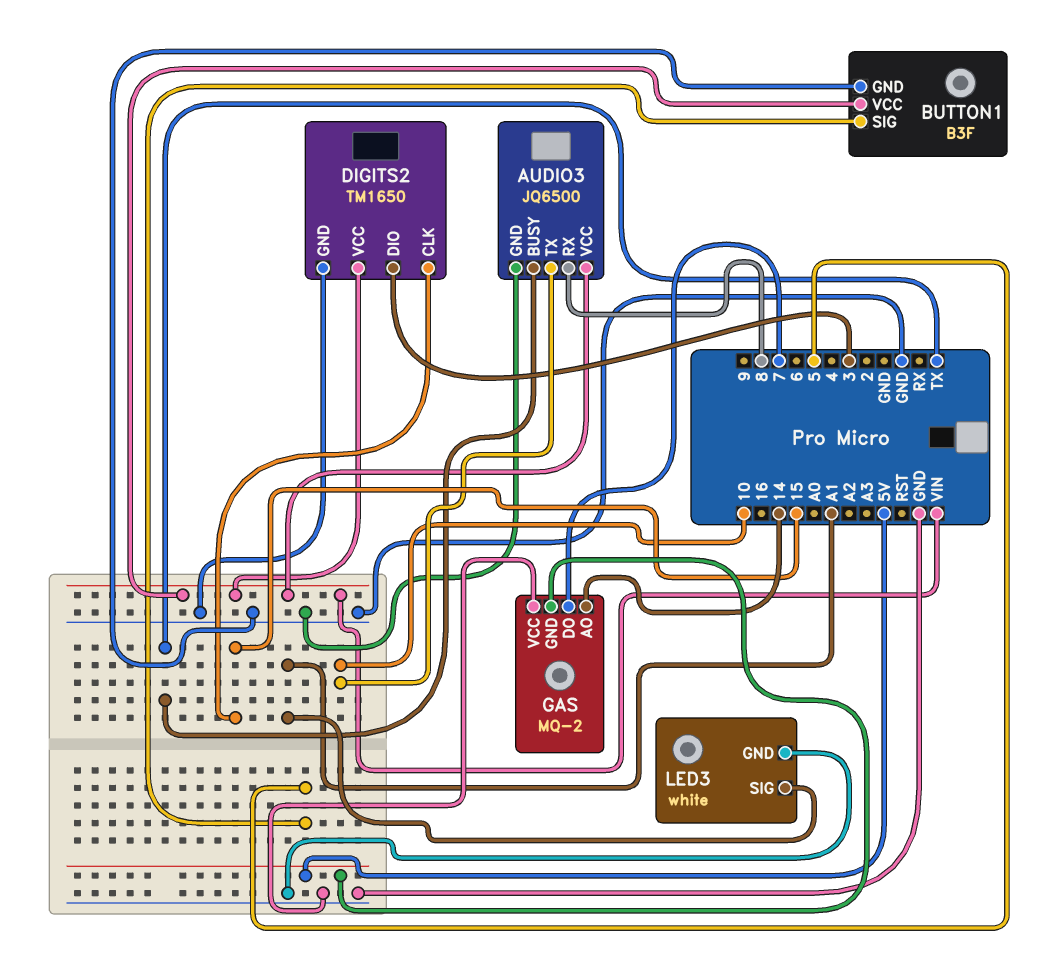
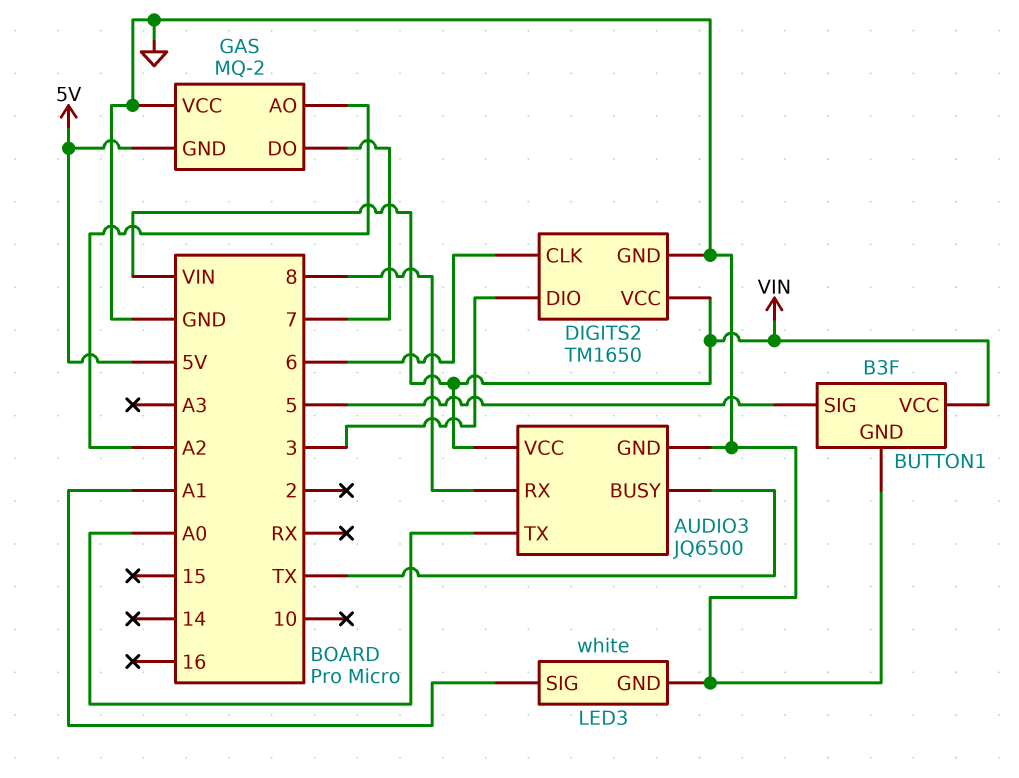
AUDIO3 pin TX: 10 -> A0
DIGITS2 pin CLK: 15 -> 6
GAS pin AO: 14 -> A2

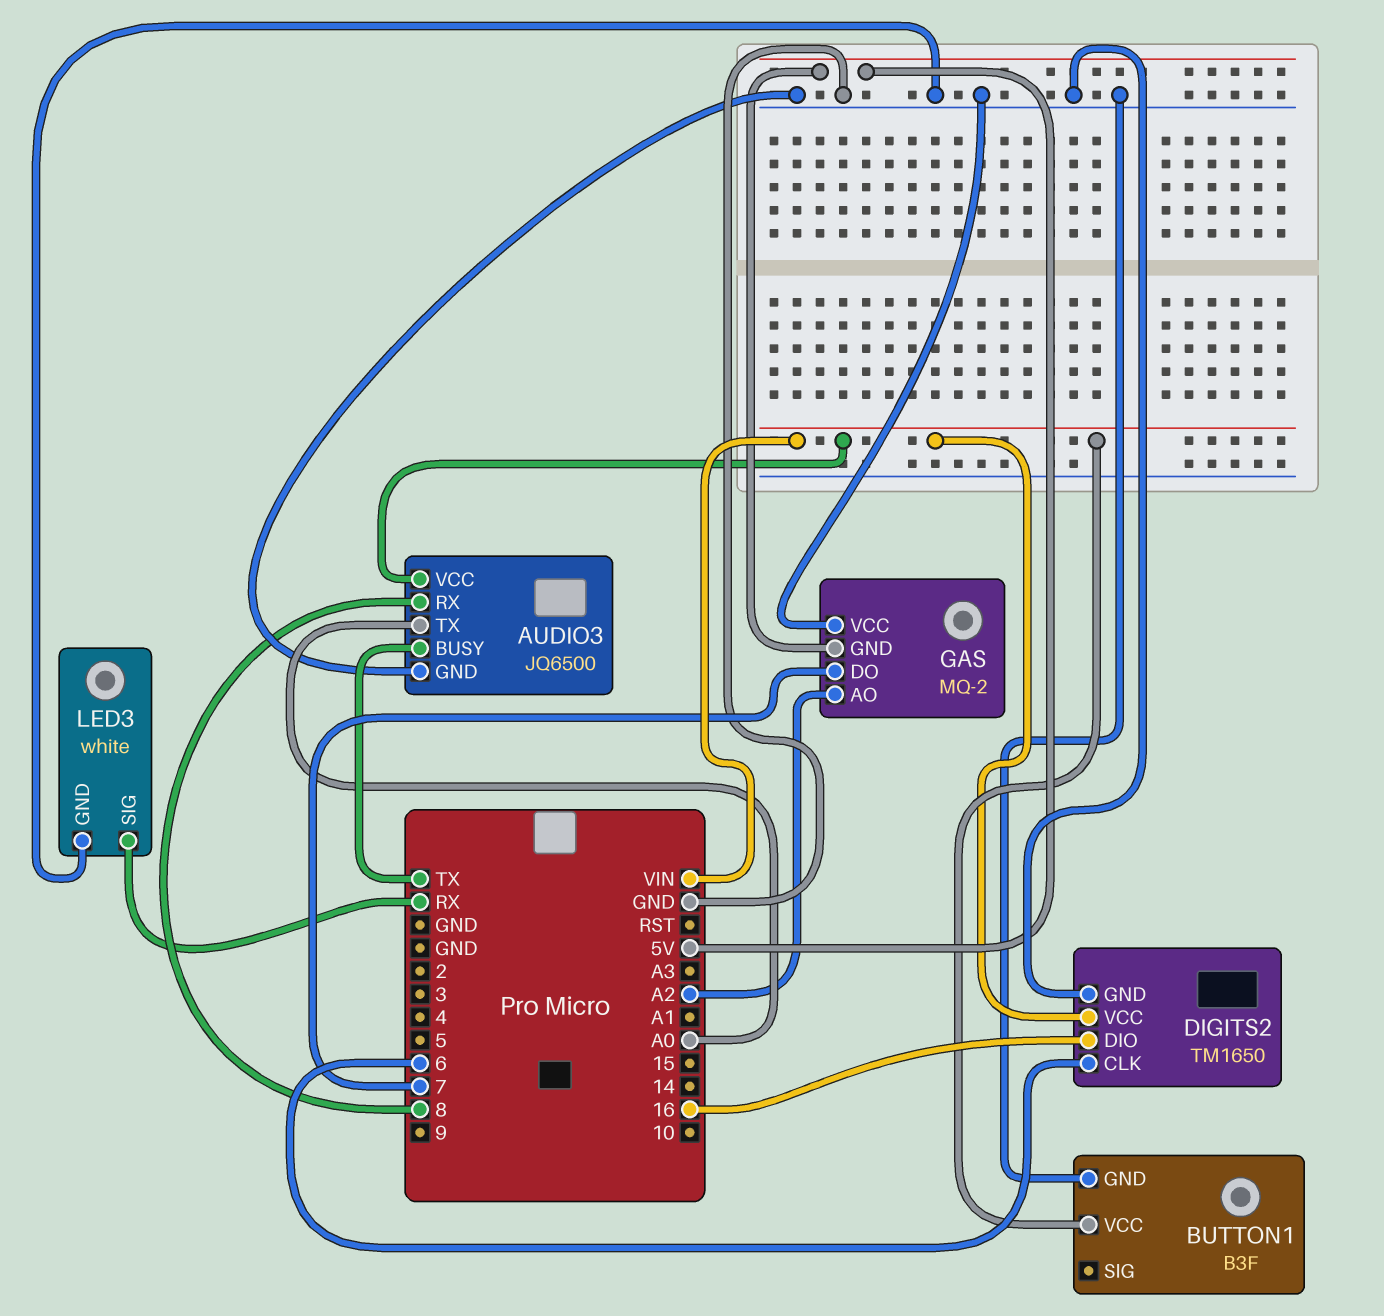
BUTTON1 pin SIG: 5 -> none
DIGITS2 pin DIO: 3 -> 16
LED3 pin SIG: A1 -> RX

